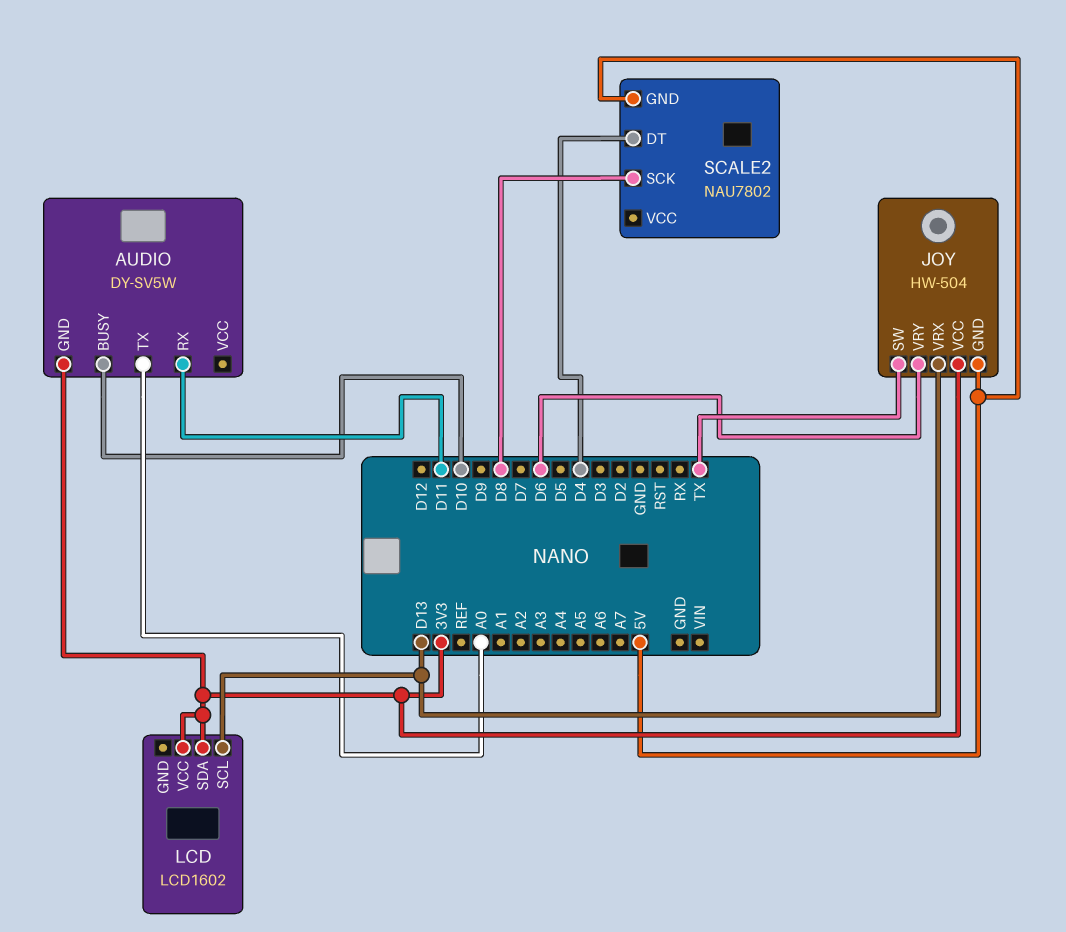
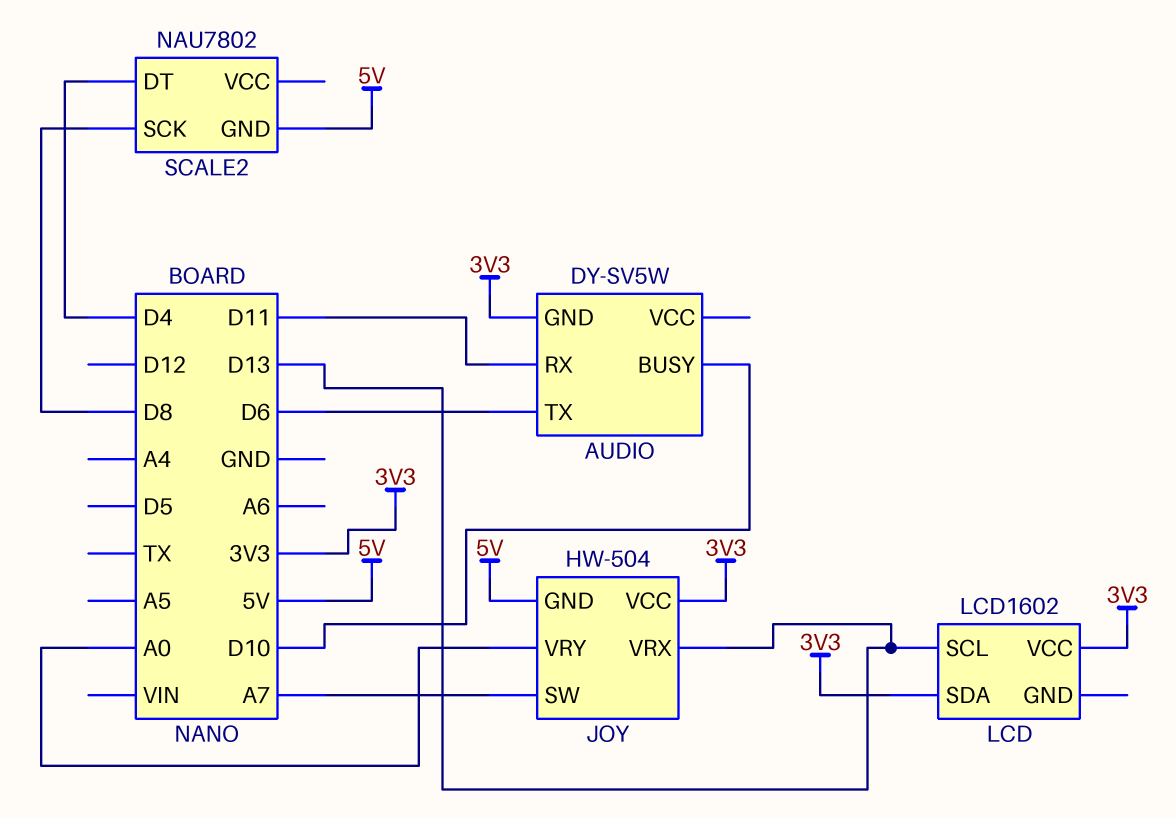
AUDIO pin TX: A0 -> D6
JOY pin SW: TX -> A7
JOY pin VRY: D6 -> A0

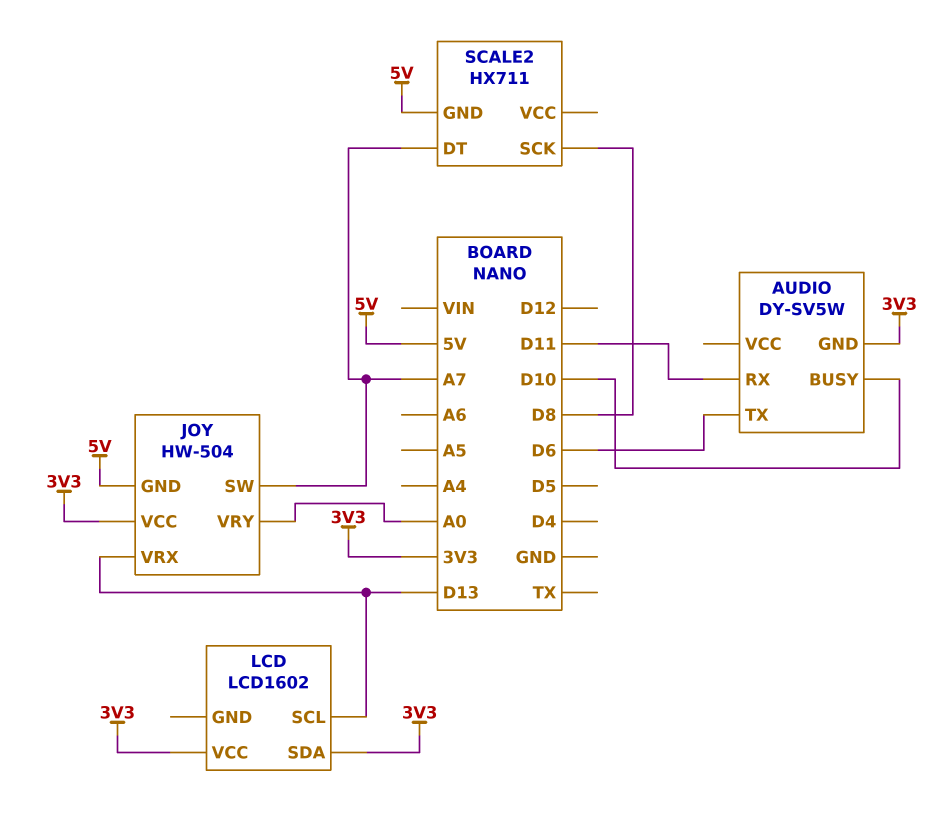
SCALE2: NAU7802 -> HX711
SCALE2 pin DT: D4 -> A7

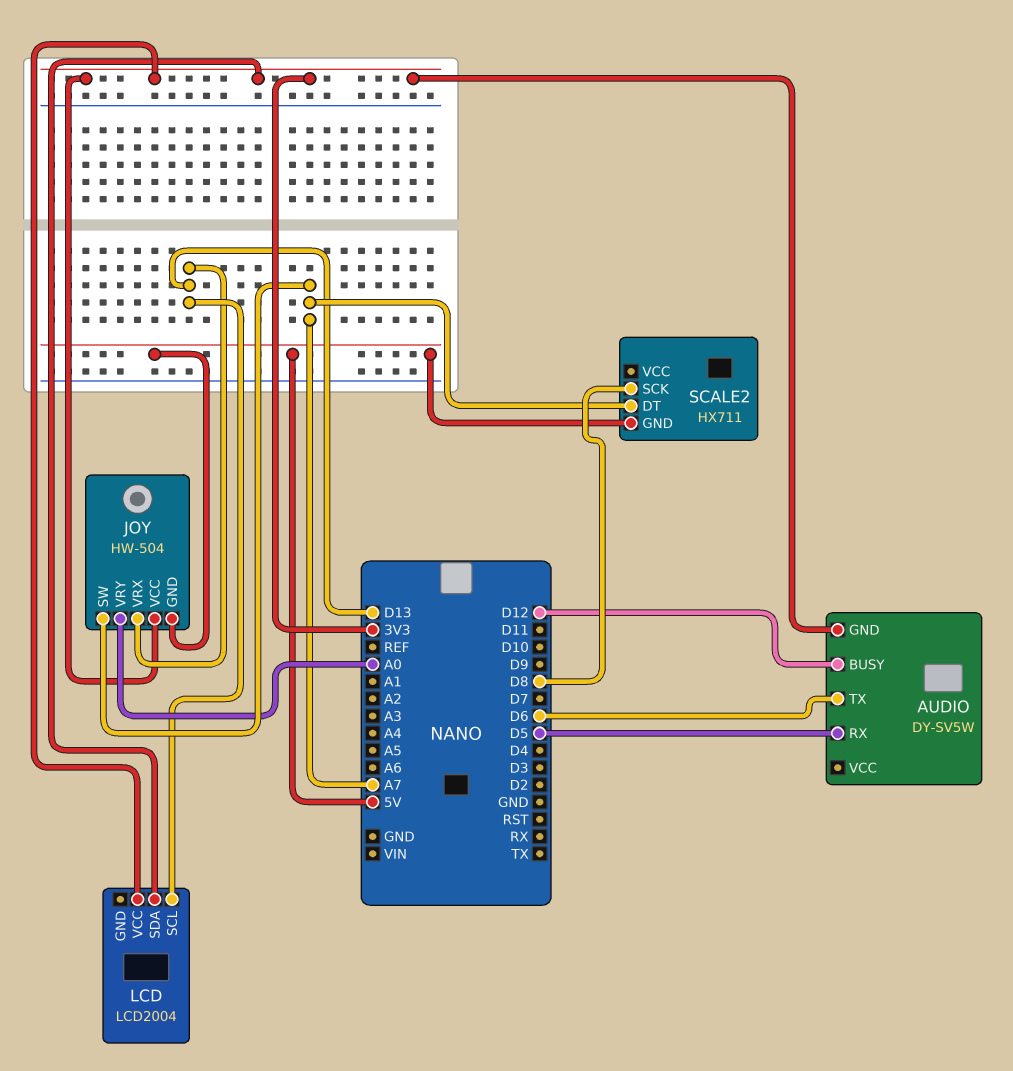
AUDIO pin BUSY: D10 -> D12
AUDIO pin RX: D11 -> D5
LCD: LCD1602 -> LCD2004

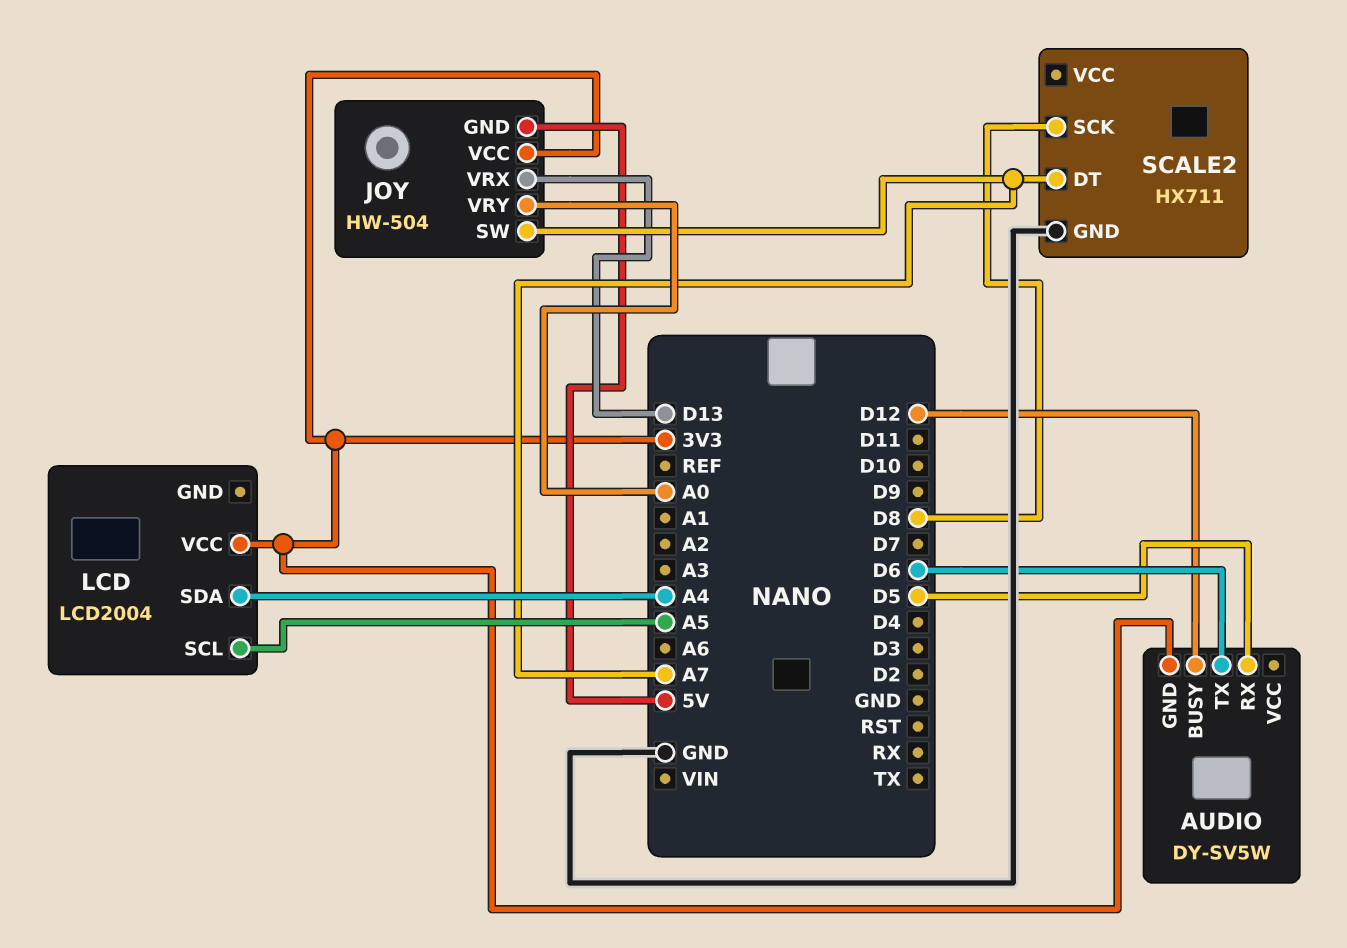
LCD pin SCL: D13 -> A5
LCD pin SDA: 3V3 -> A4
SCALE2 pin GND: 5V -> GND

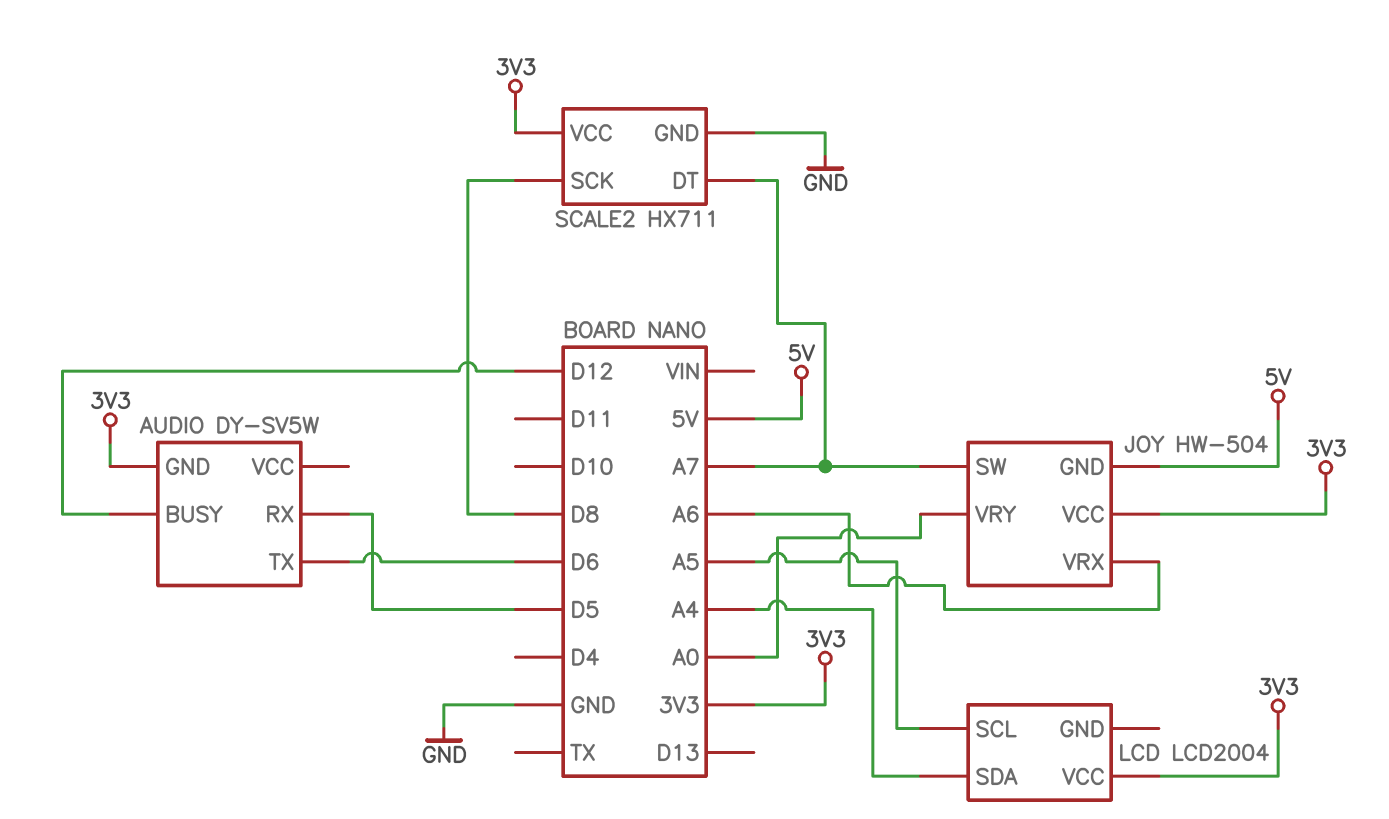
JOY pin VRX: D13 -> A6
SCALE2 pin VCC: none -> 3V3

